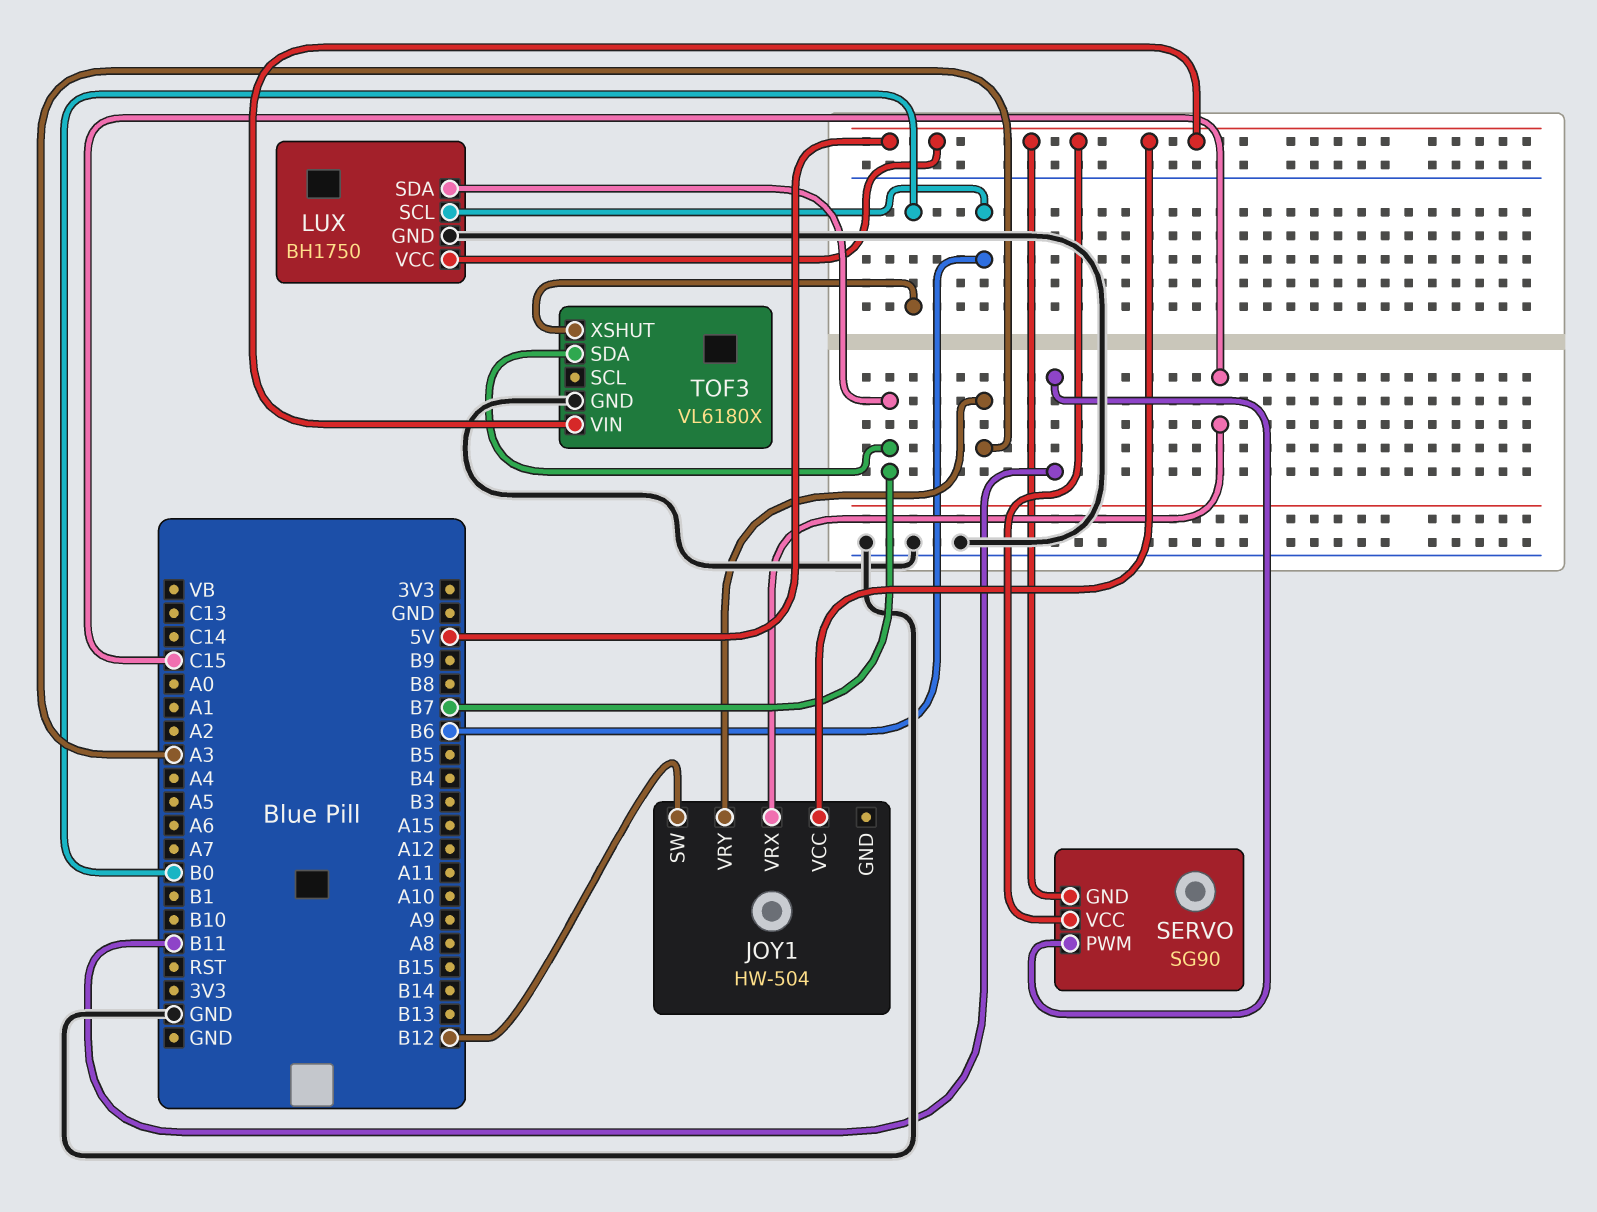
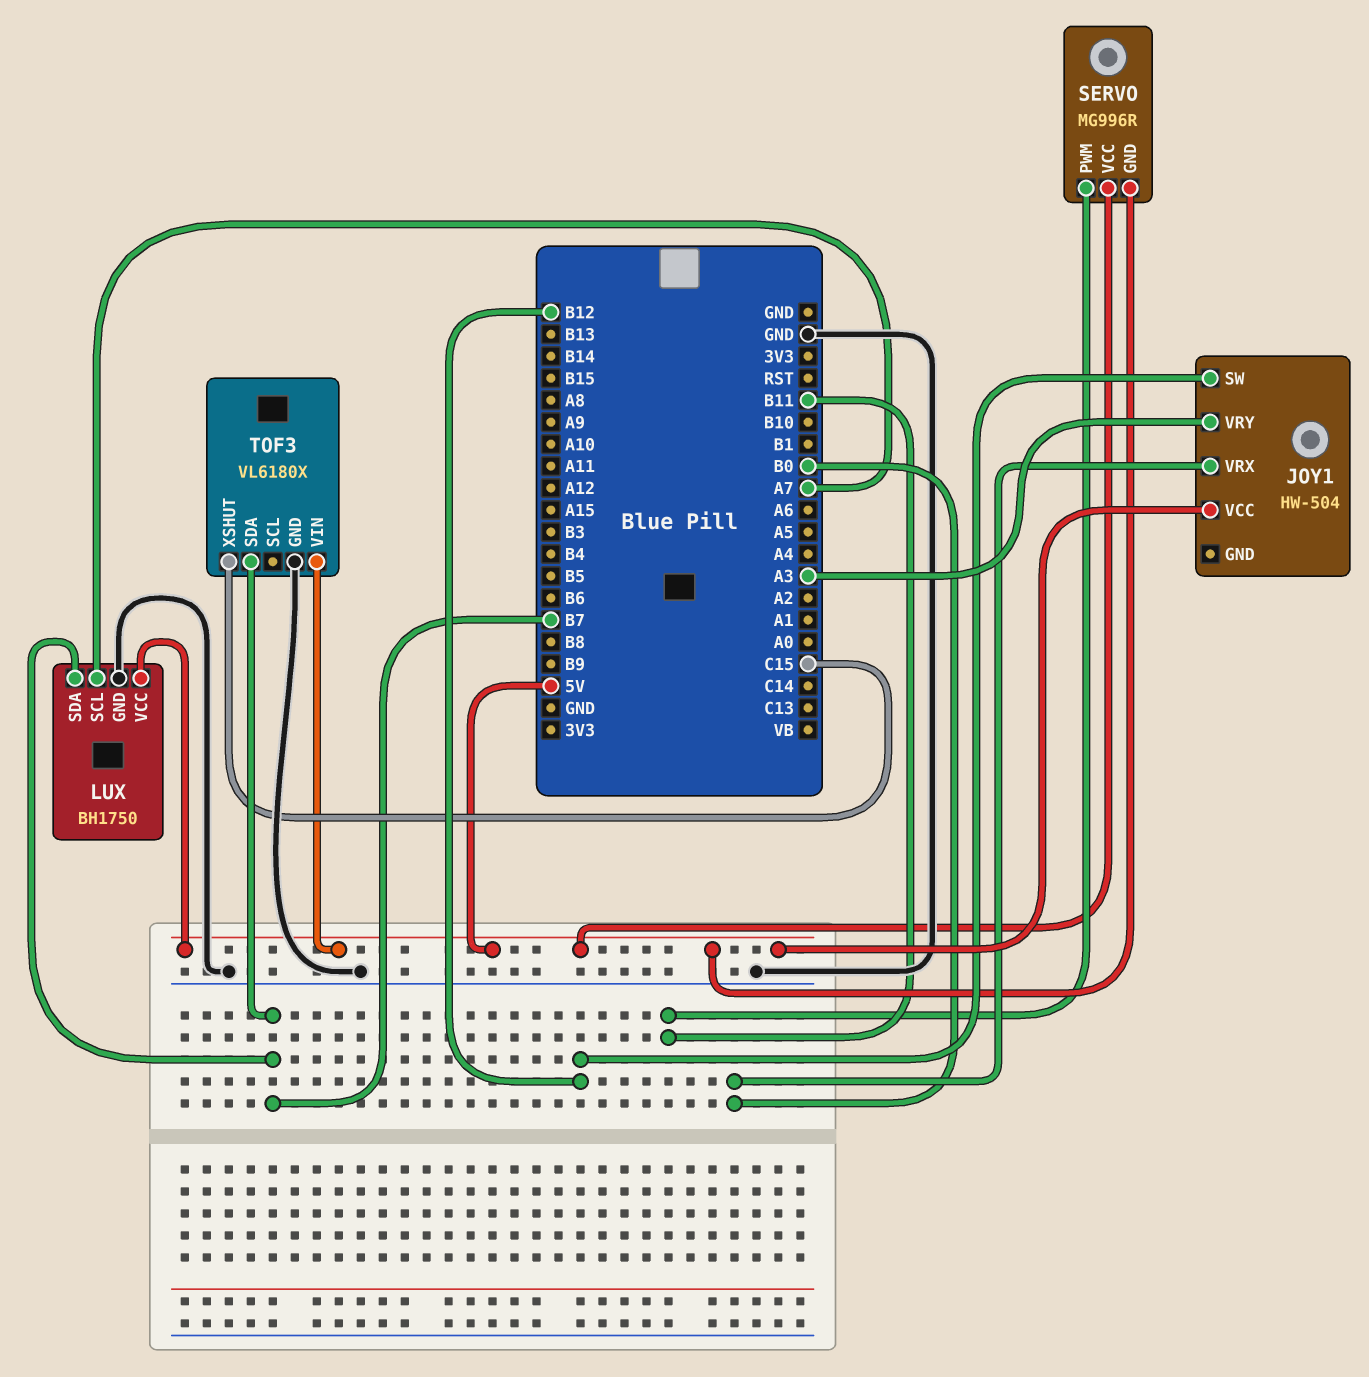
JOY1 pin VRX: C15 -> B0
LUX pin SCL: B6 -> A7
SERVO: SG90 -> MG996R
TOF3 pin XSHUT: B0 -> C15

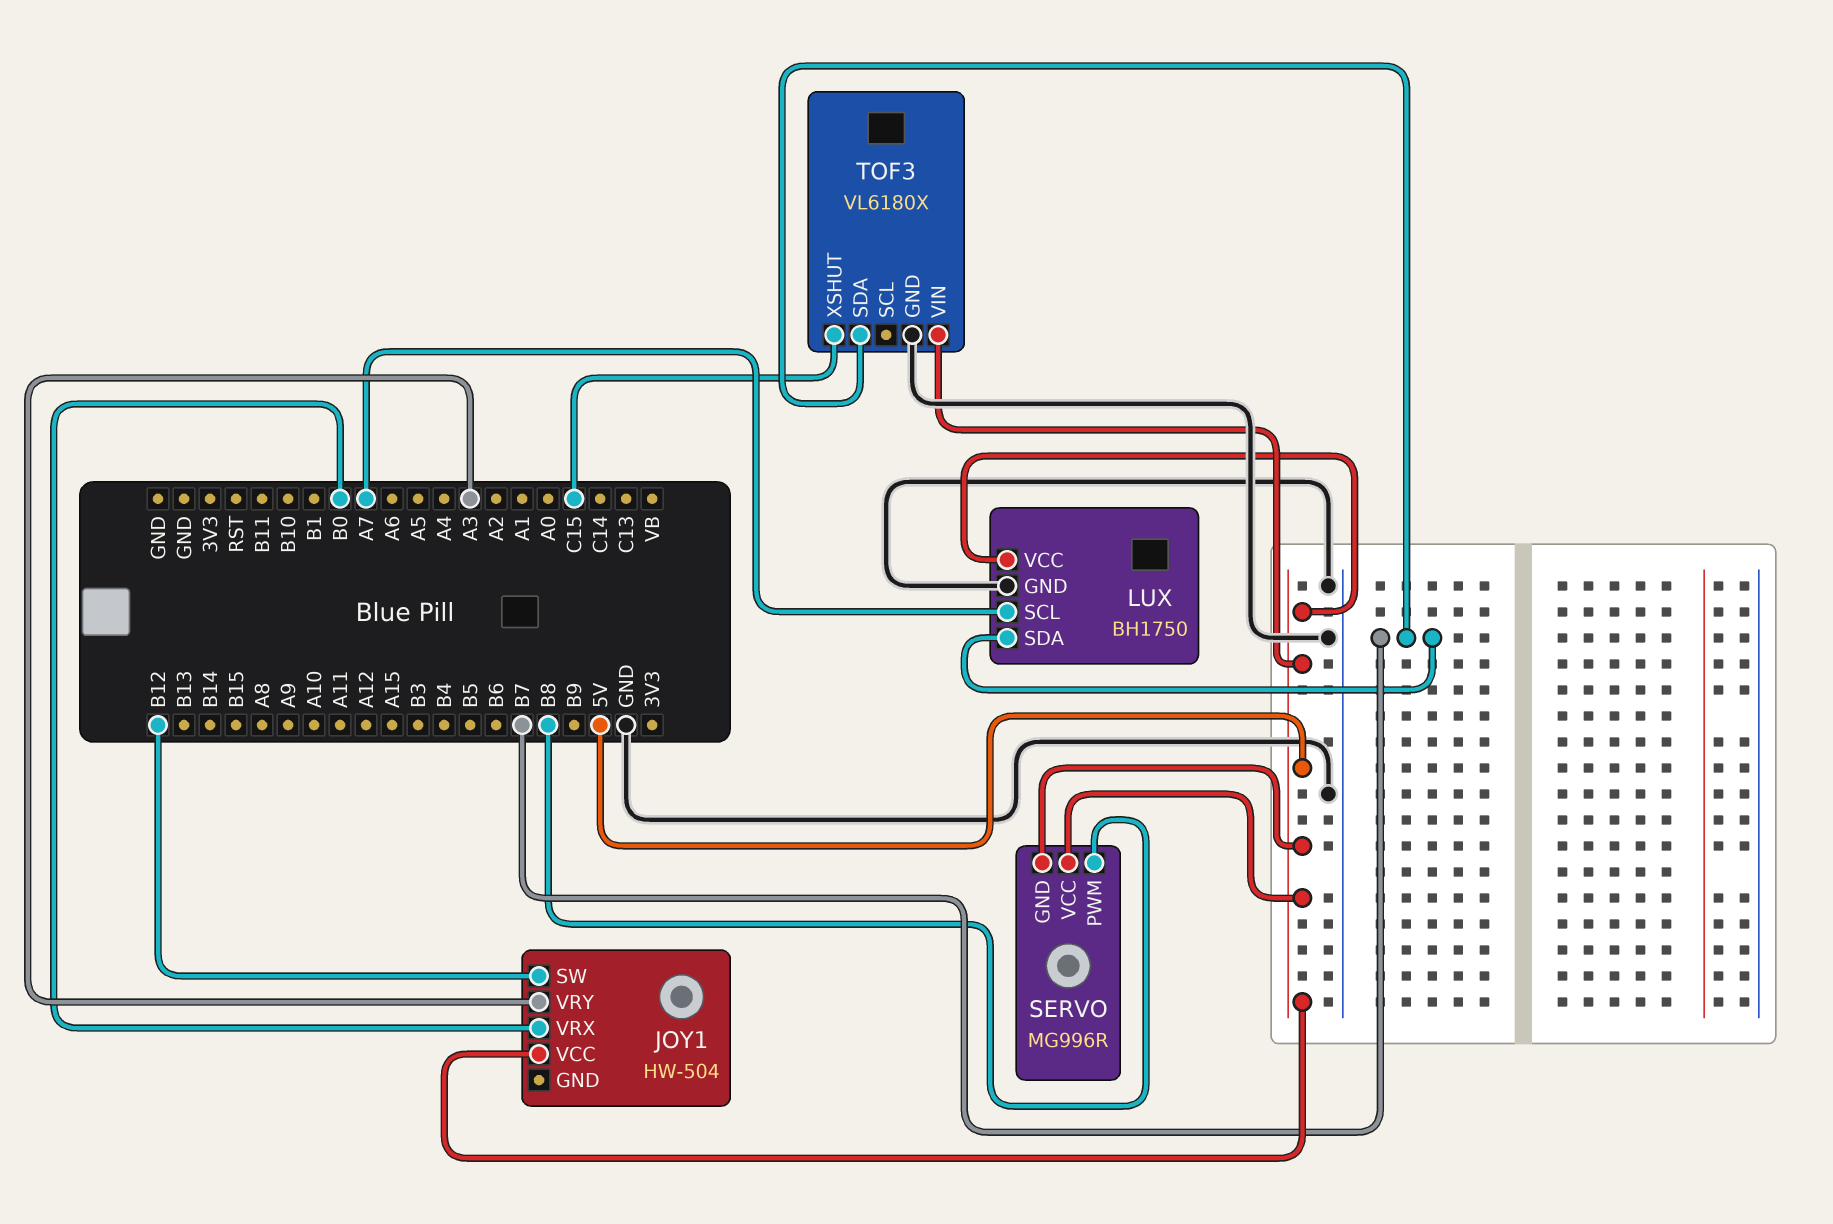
SERVO pin PWM: B11 -> B8

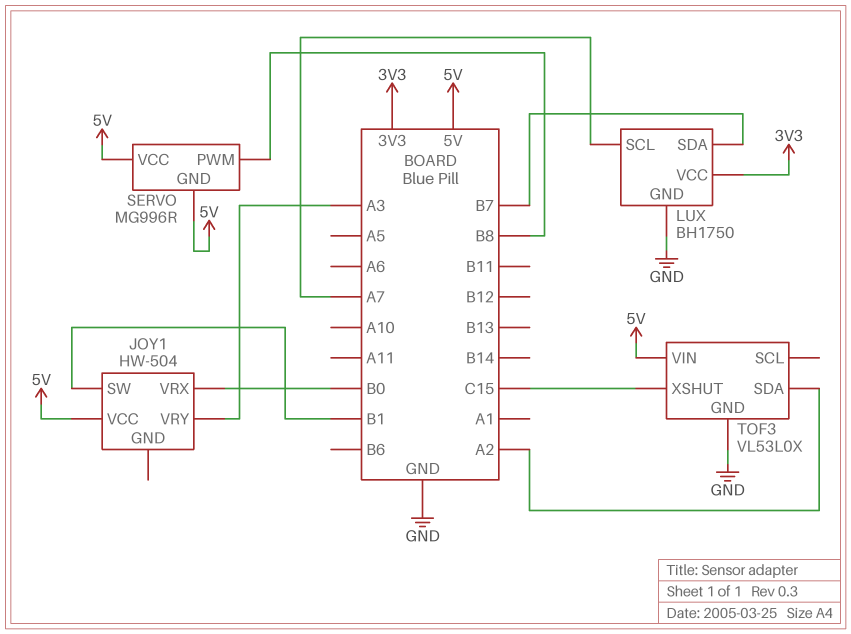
JOY1 pin SW: B12 -> B1
LUX pin VCC: 5V -> 3V3
TOF3: VL6180X -> VL53L0X
TOF3 pin SDA: B7 -> A2

